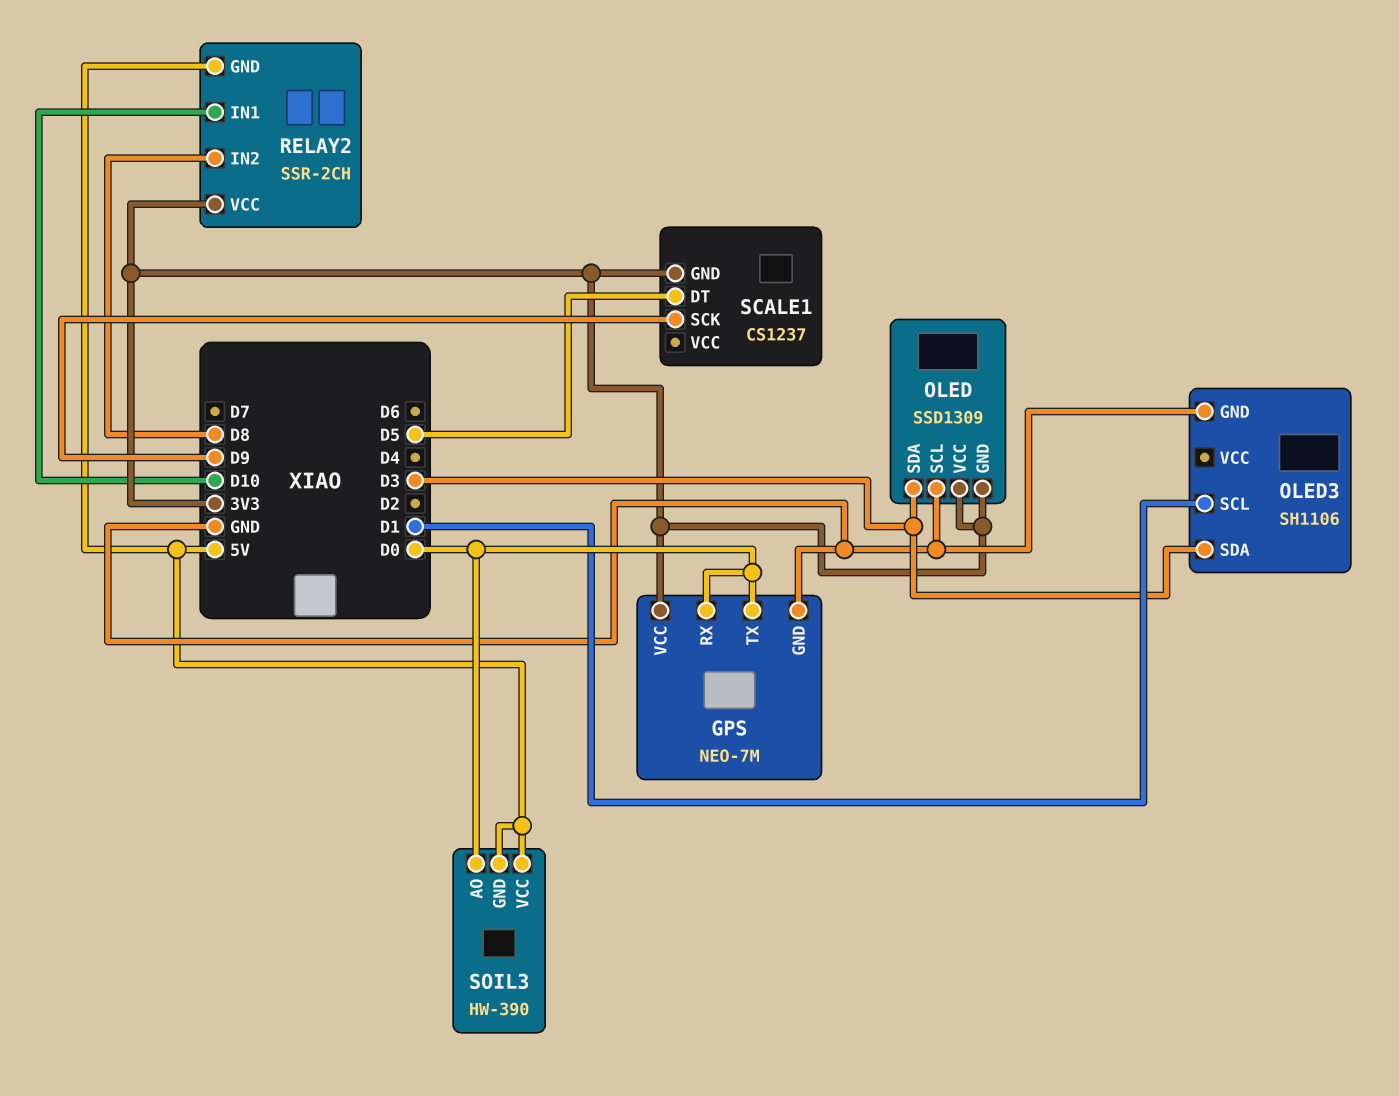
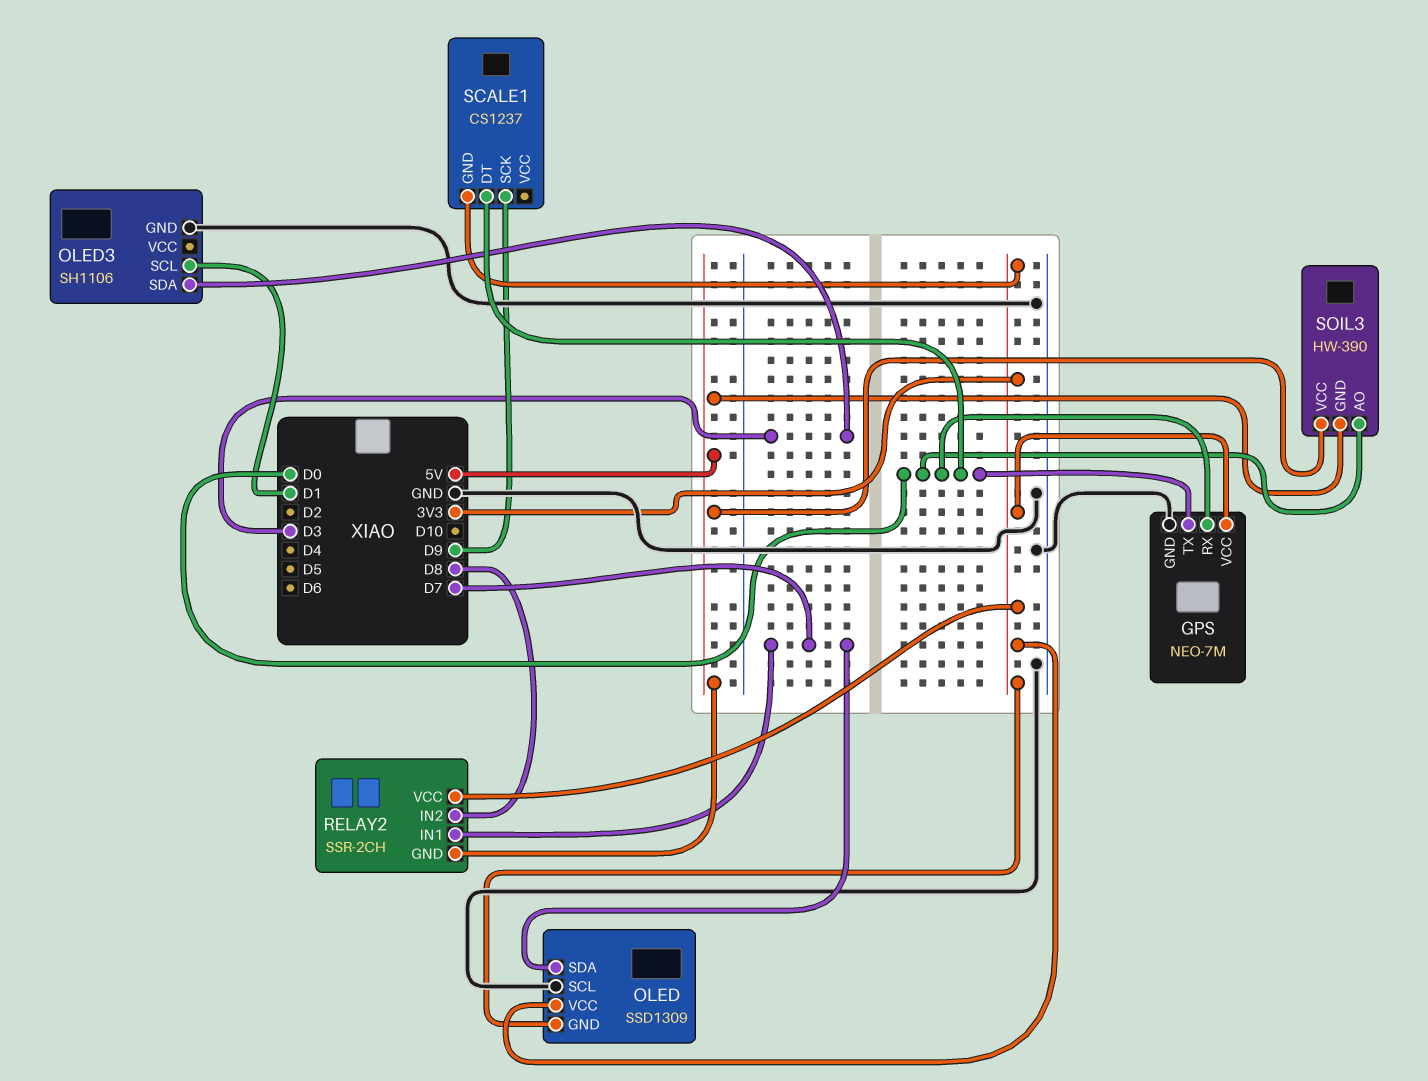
OLED pin SDA: D3 -> D7
RELAY2 pin IN1: D10 -> D7
SCALE1 pin DT: D5 -> D0

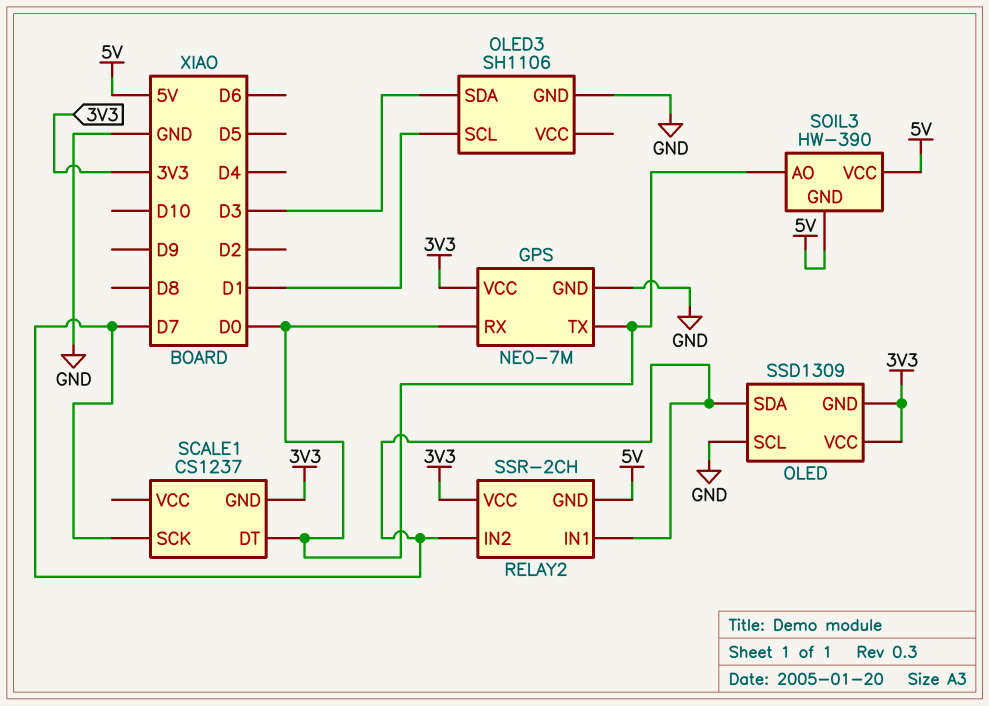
RELAY2 pin IN2: D8 -> D7
SCALE1 pin SCK: D9 -> D7

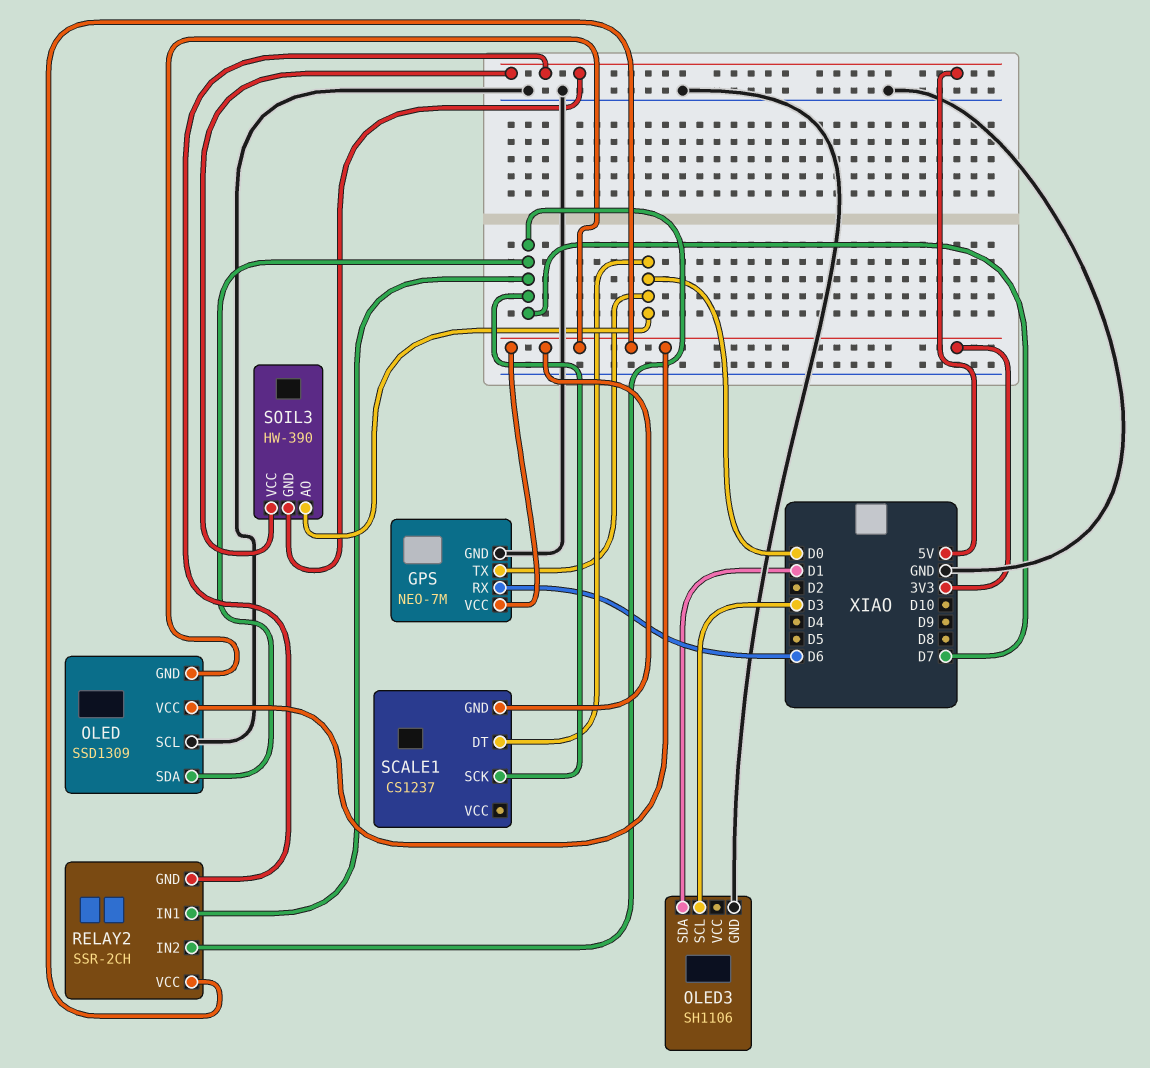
GPS pin RX: D0 -> D6
OLED3 pin SCL: D1 -> D3
OLED3 pin SDA: D3 -> D1

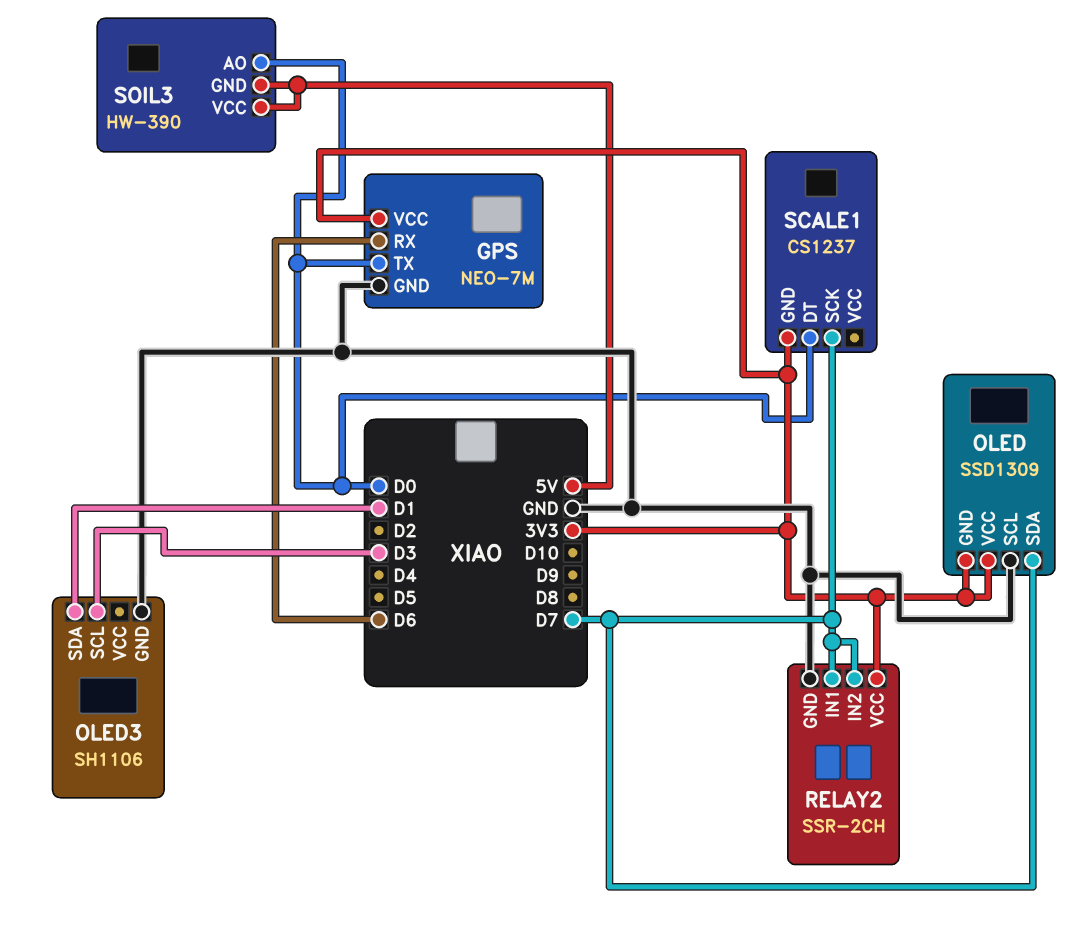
RELAY2 pin GND: 5V -> GND

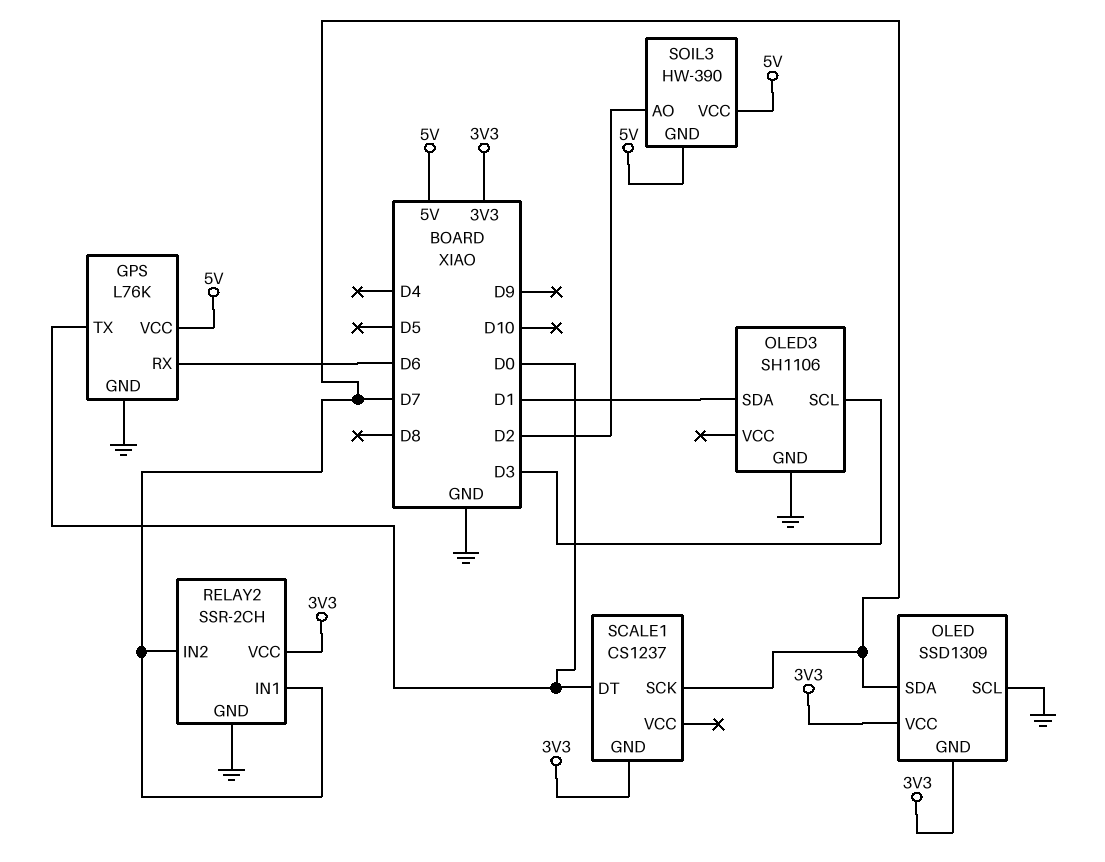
GPS: NEO-7M -> L76K
GPS pin VCC: 3V3 -> 5V
SOIL3 pin AO: D0 -> D2

